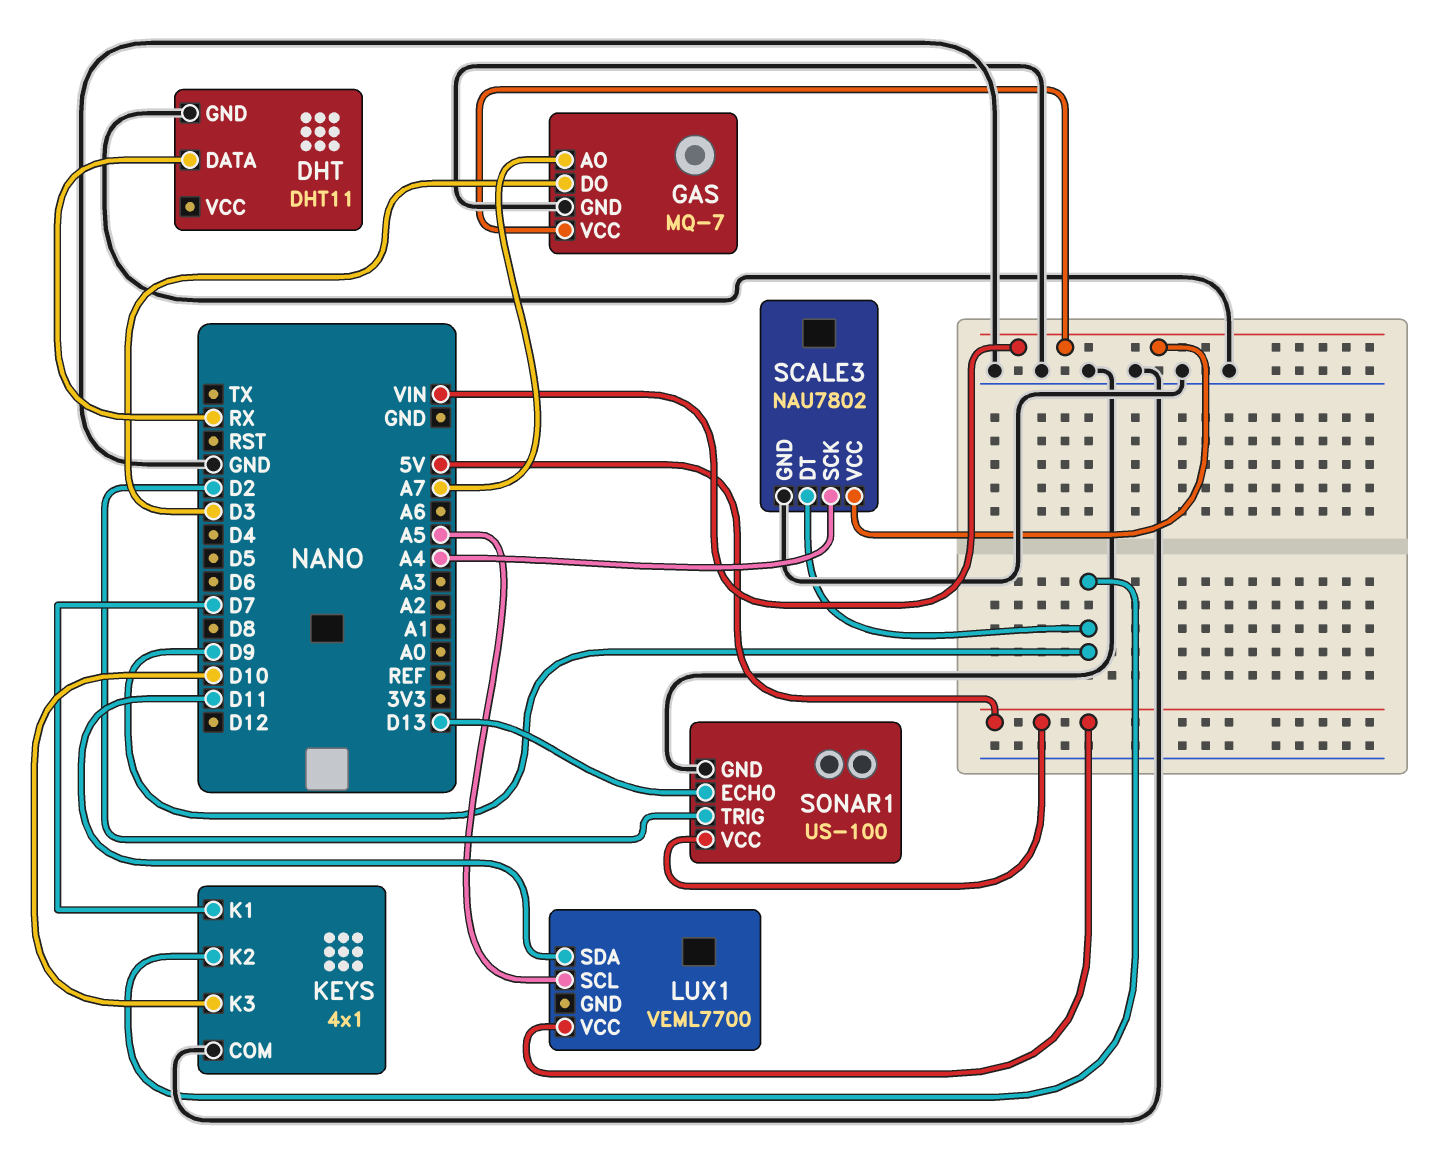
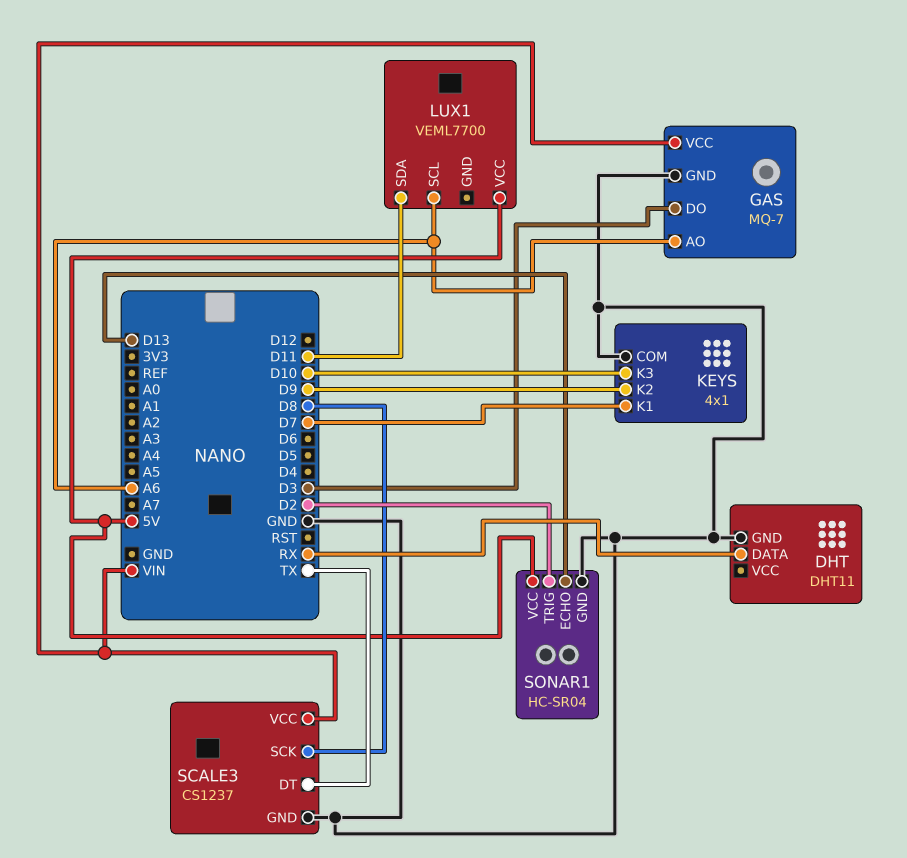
GAS pin AO: A7 -> A6
LUX1 pin SCL: A5 -> A6
SCALE3: NAU7802 -> CS1237
SCALE3 pin DT: D9 -> TX
SCALE3 pin SCK: A4 -> D8
SONAR1: US-100 -> HC-SR04

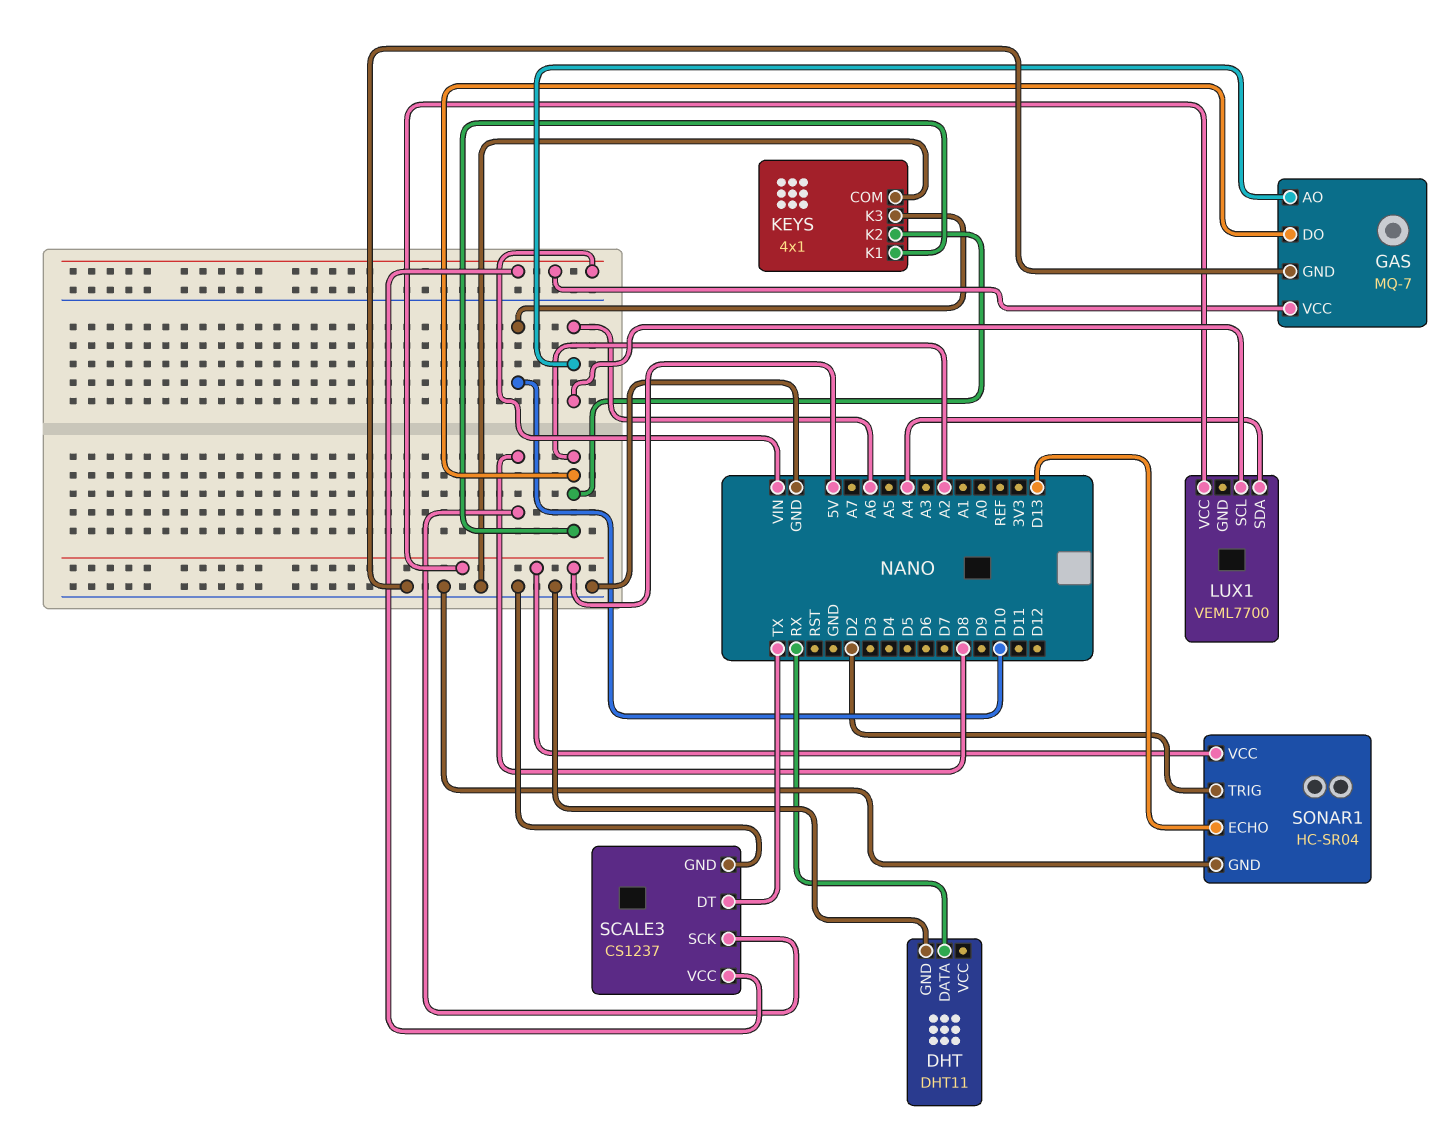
GAS pin DO: D3 -> A2
KEYS pin K1: D7 -> A2
KEYS pin K2: D9 -> A2
LUX1 pin SDA: D11 -> A4

